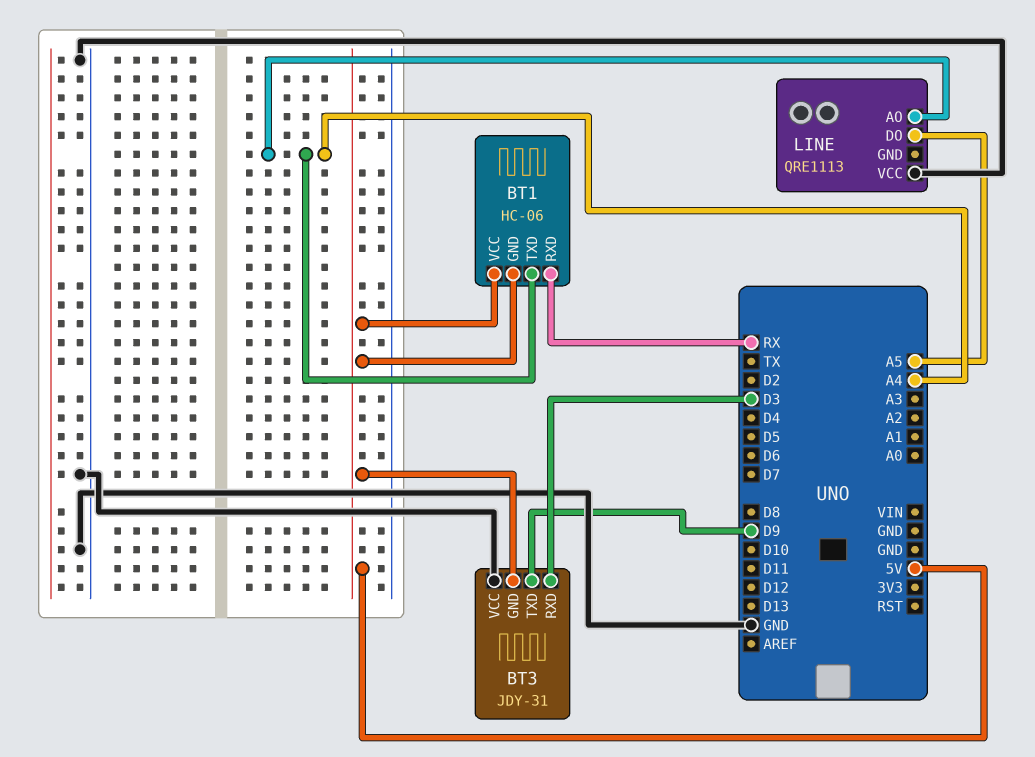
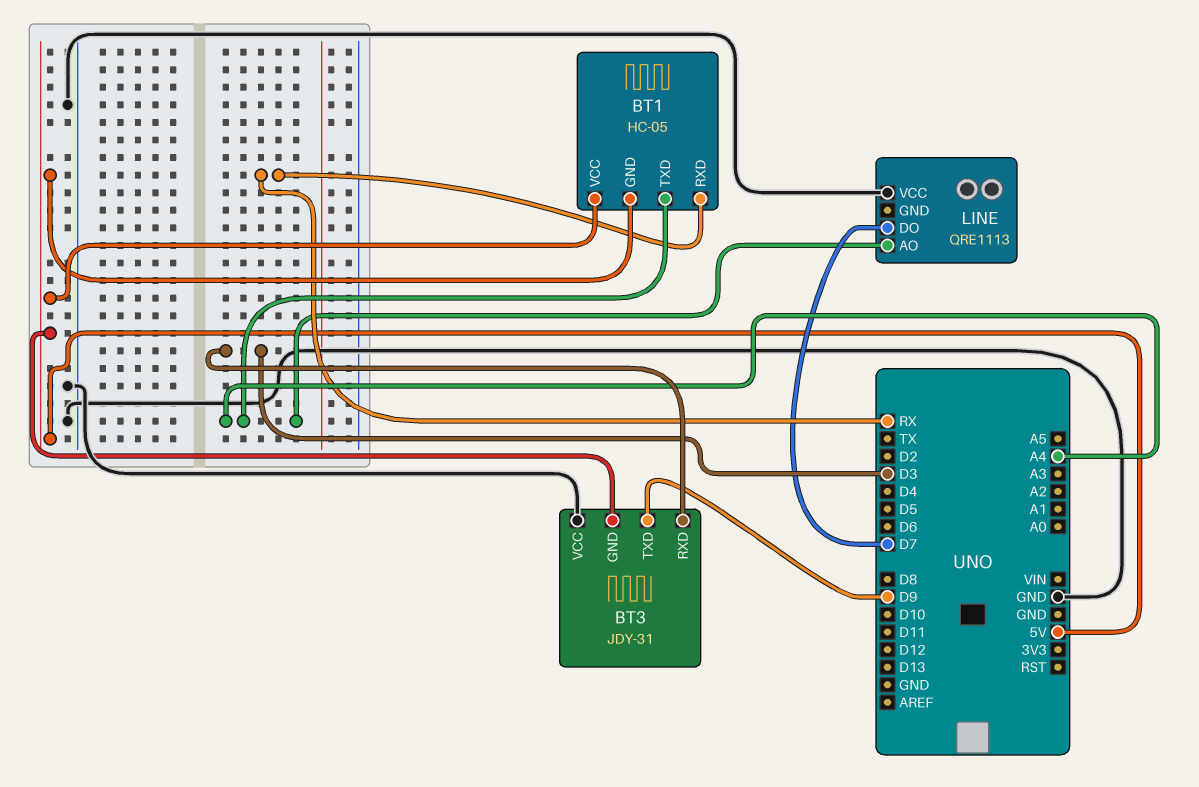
BT1: HC-06 -> HC-05
LINE pin DO: A5 -> D7

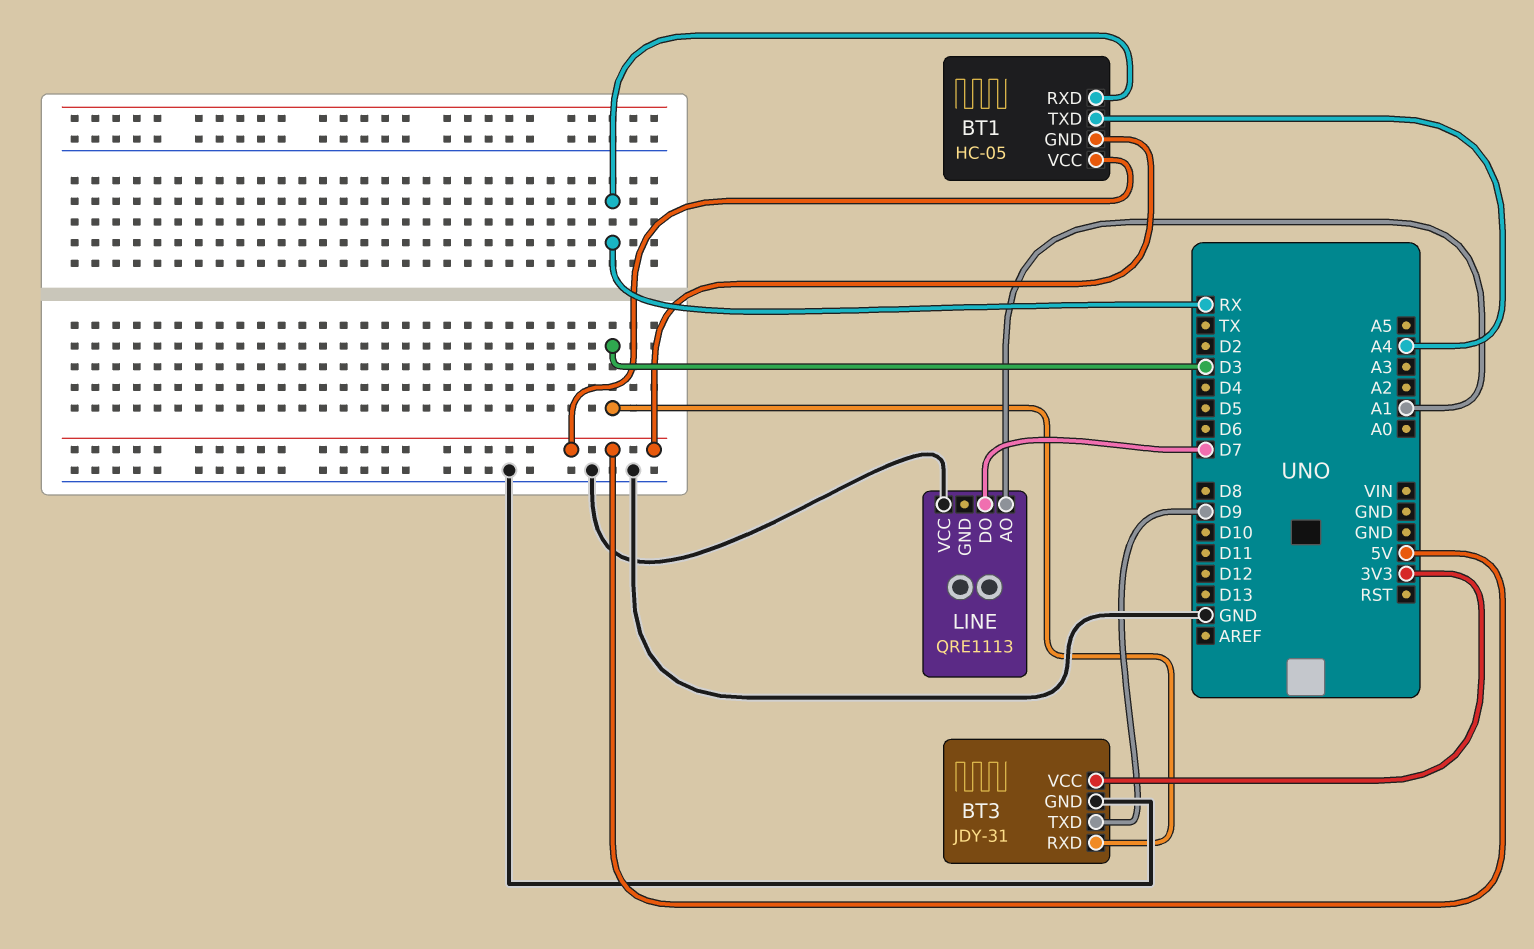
BT3 pin GND: 5V -> GND
BT3 pin VCC: GND -> 3V3
LINE pin AO: A4 -> A1

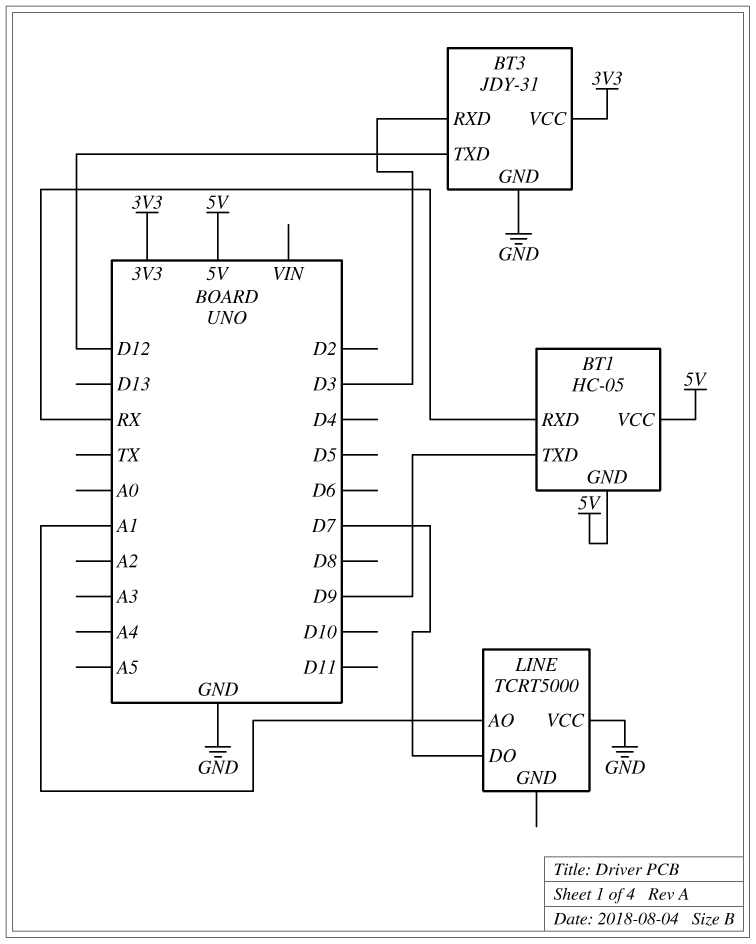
BT1 pin TXD: A4 -> D9
BT3 pin TXD: D9 -> D12
LINE: QRE1113 -> TCRT5000

